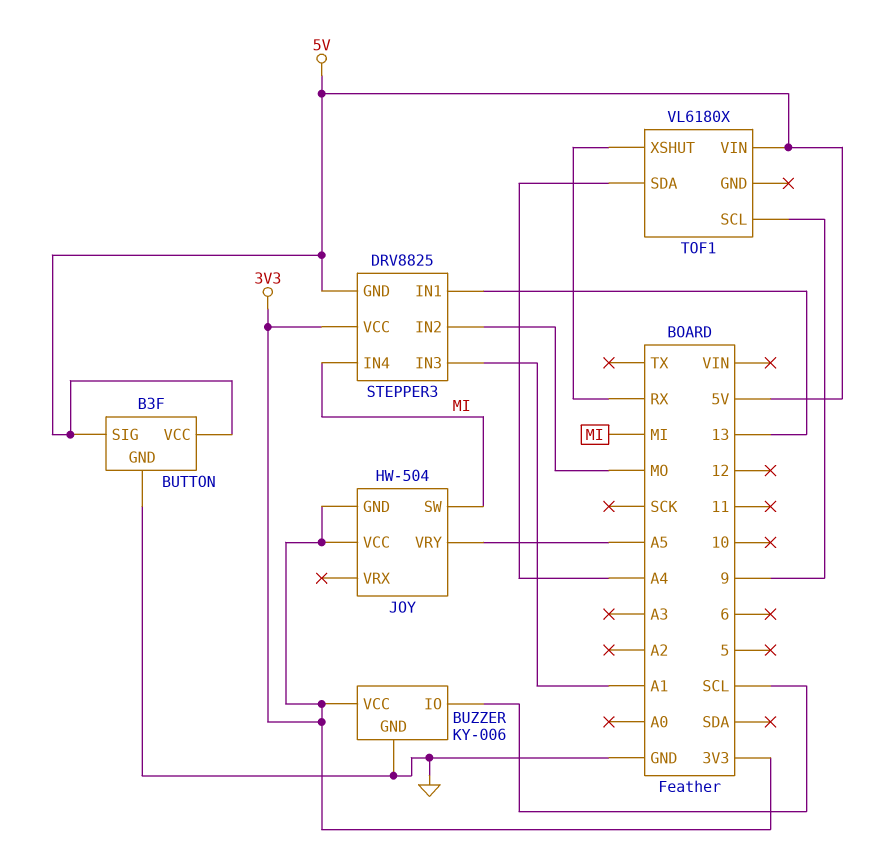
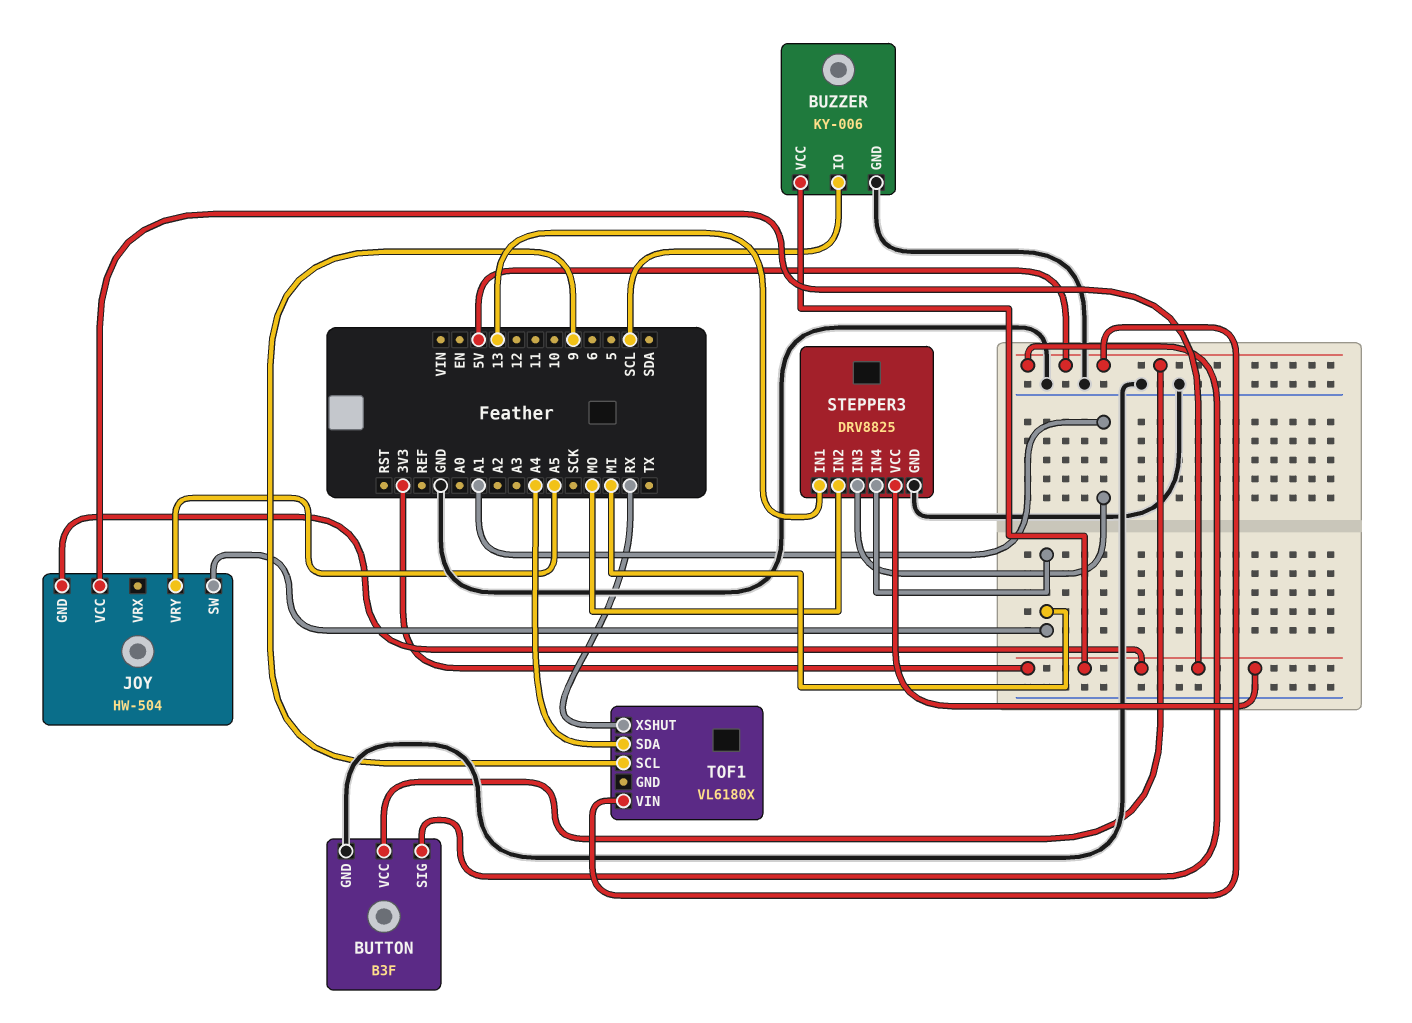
STEPPER3 pin GND: 5V -> GND

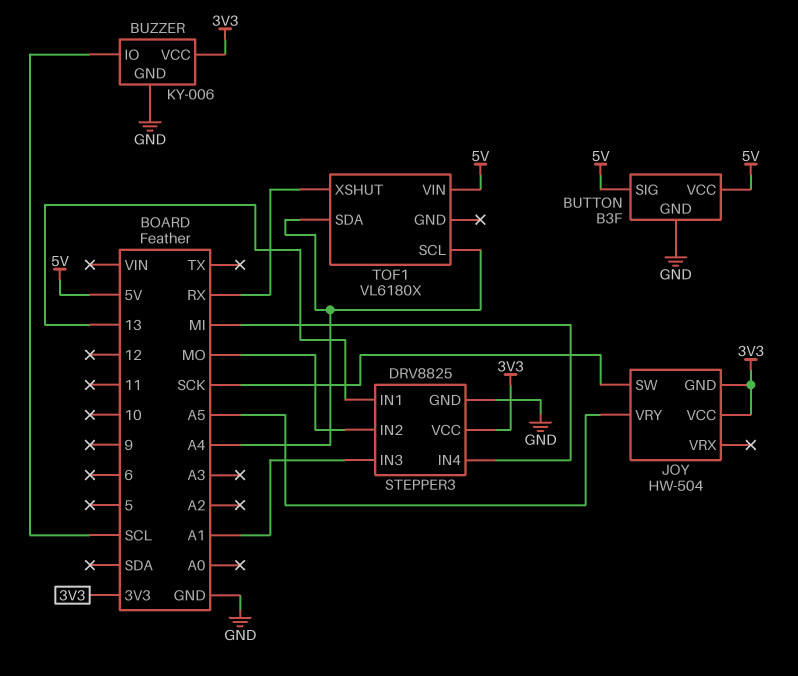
JOY pin SW: MI -> SCK
TOF1 pin SCL: 9 -> A4

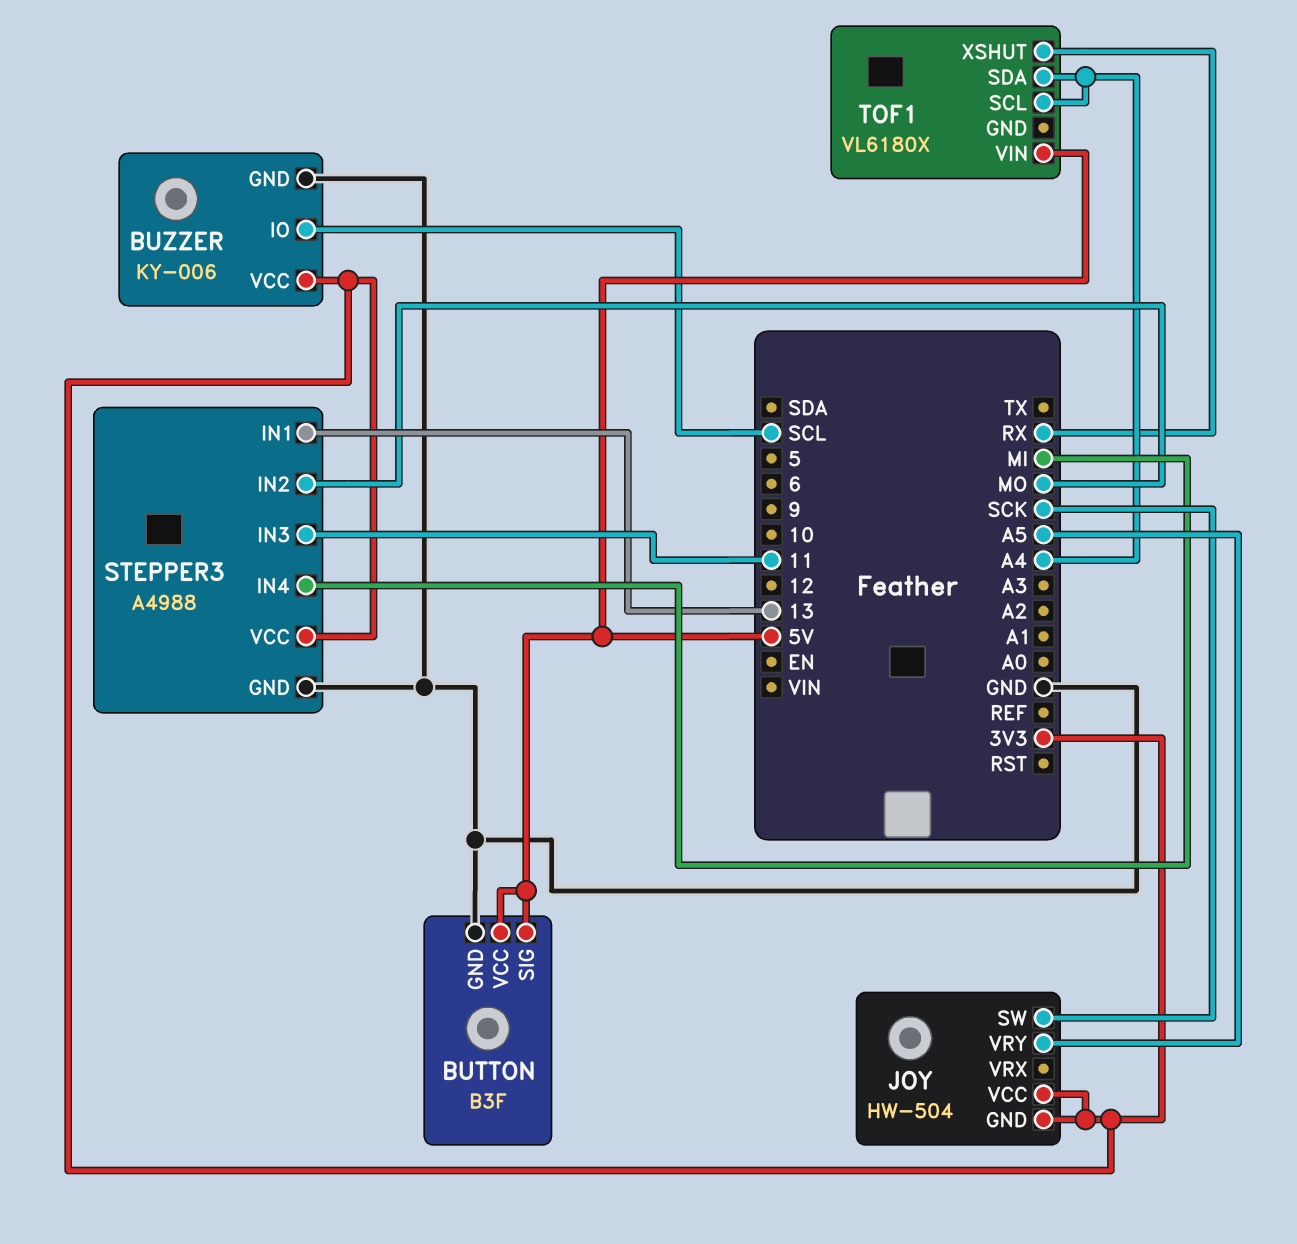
STEPPER3: DRV8825 -> A4988
STEPPER3 pin IN3: A1 -> 11

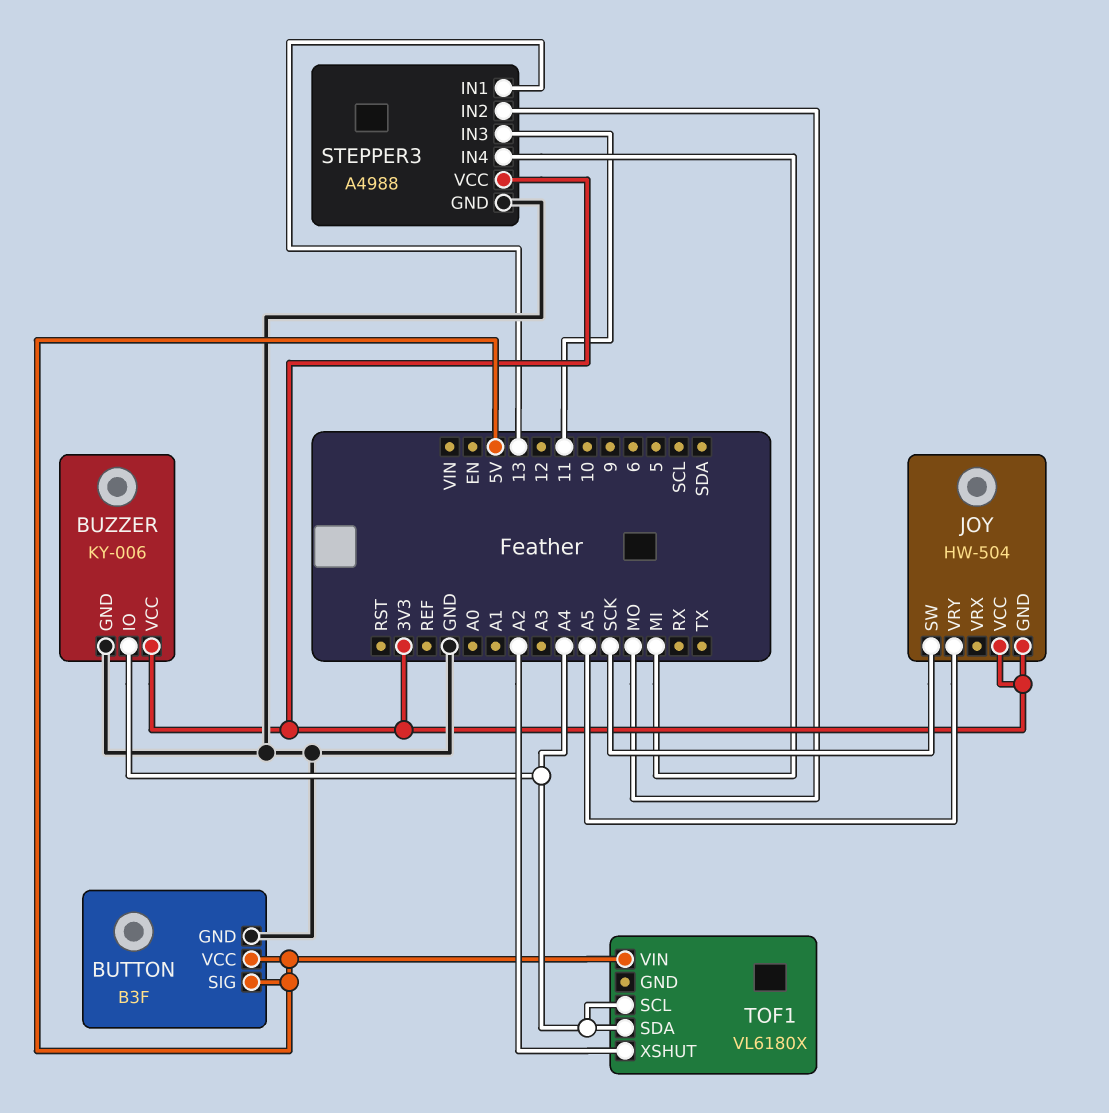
BUZZER pin IO: SCL -> A4
TOF1 pin XSHUT: RX -> A2

